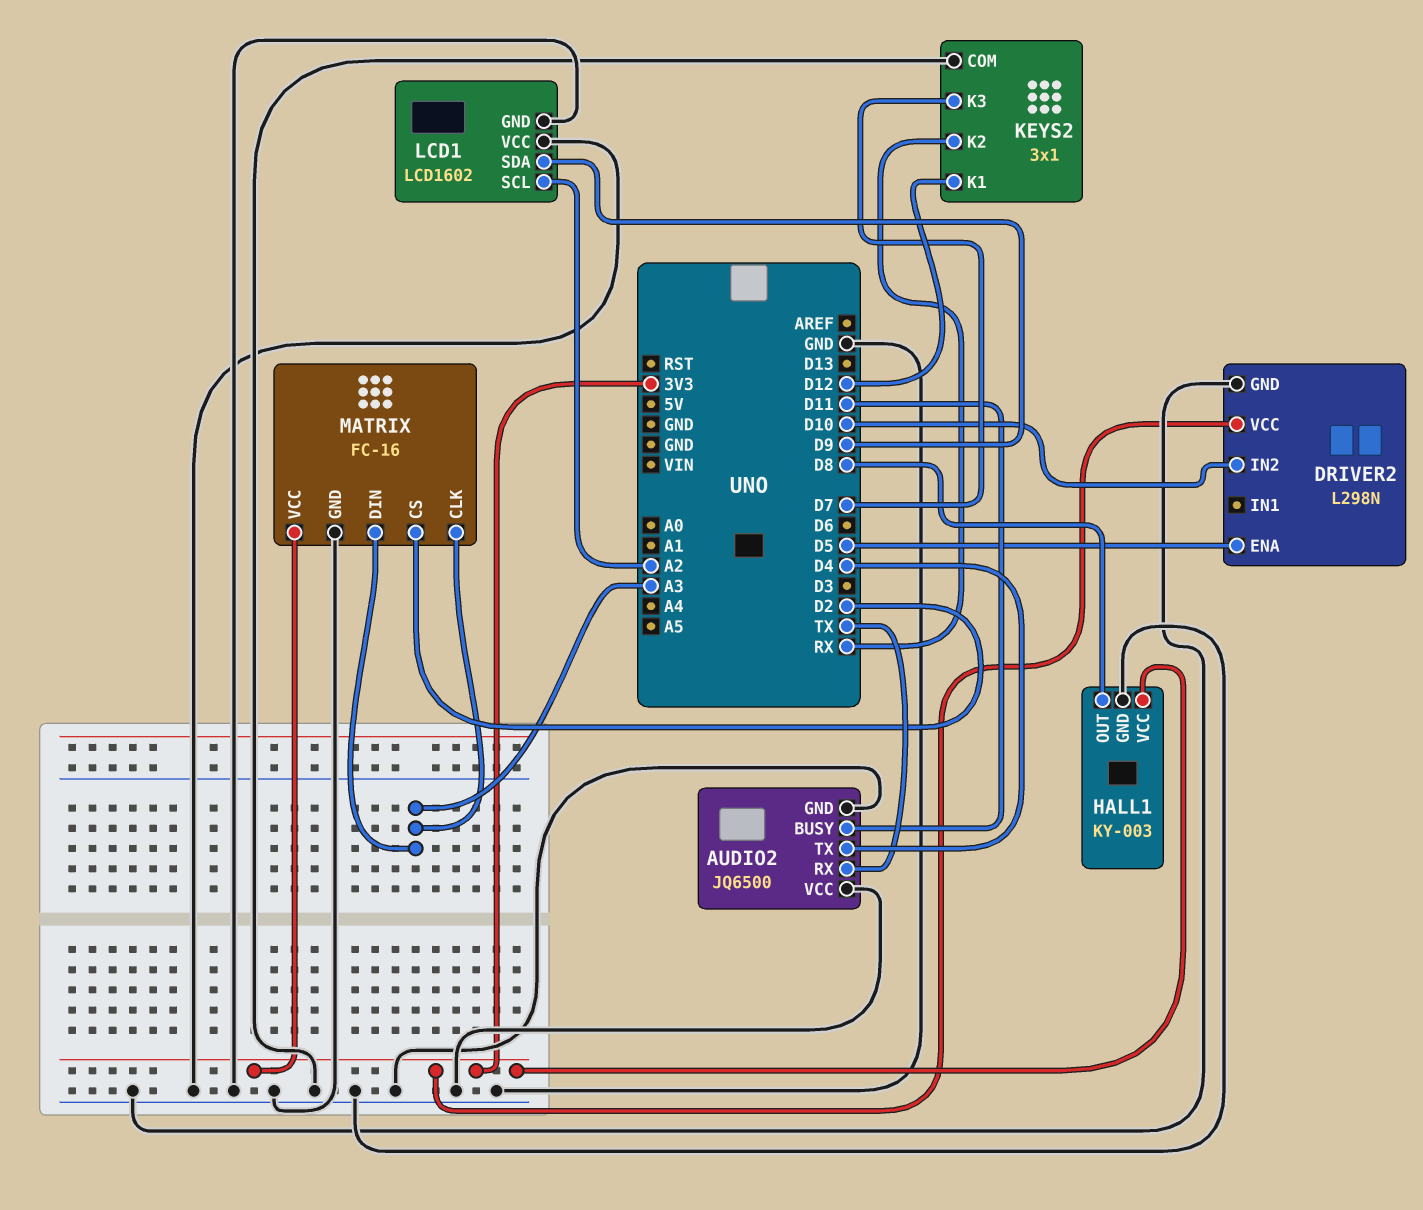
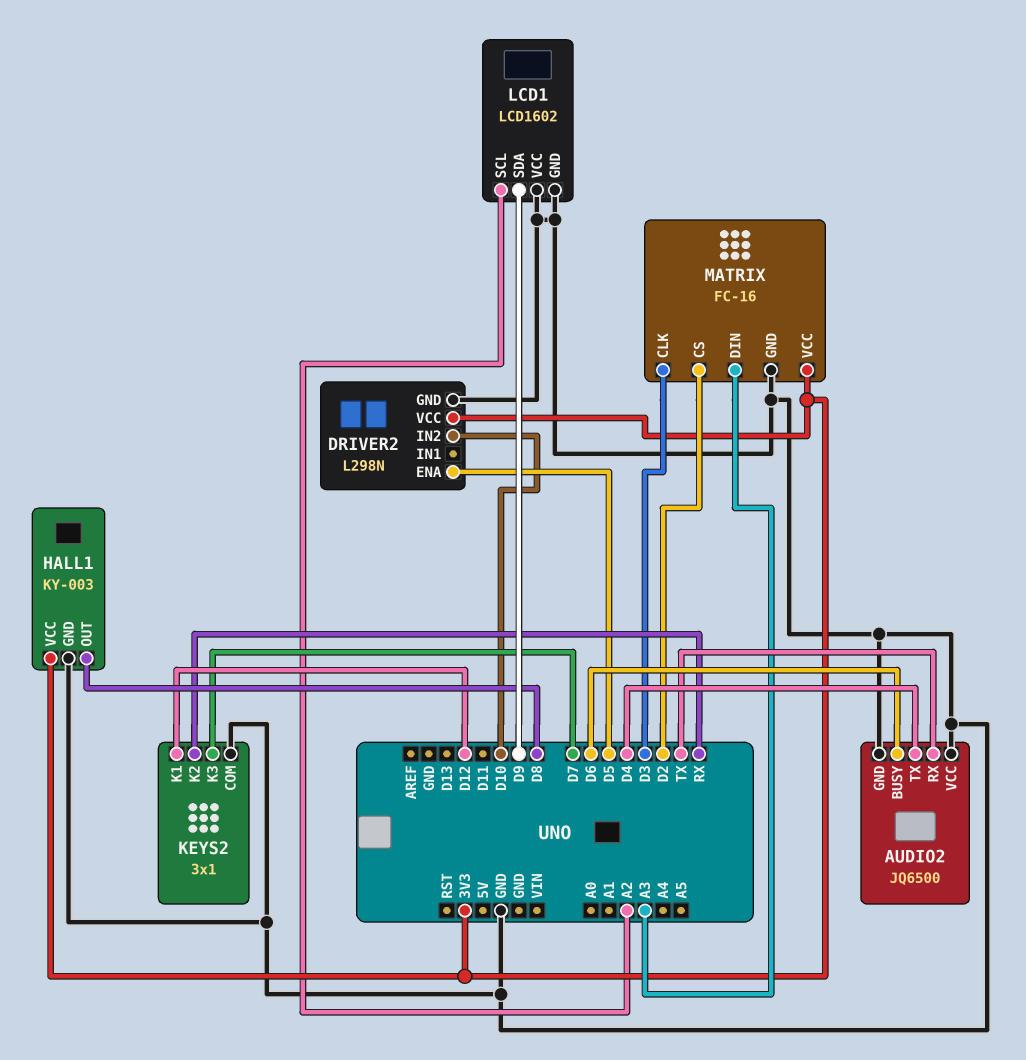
AUDIO2 pin BUSY: D11 -> D6
MATRIX pin CLK: A3 -> D3

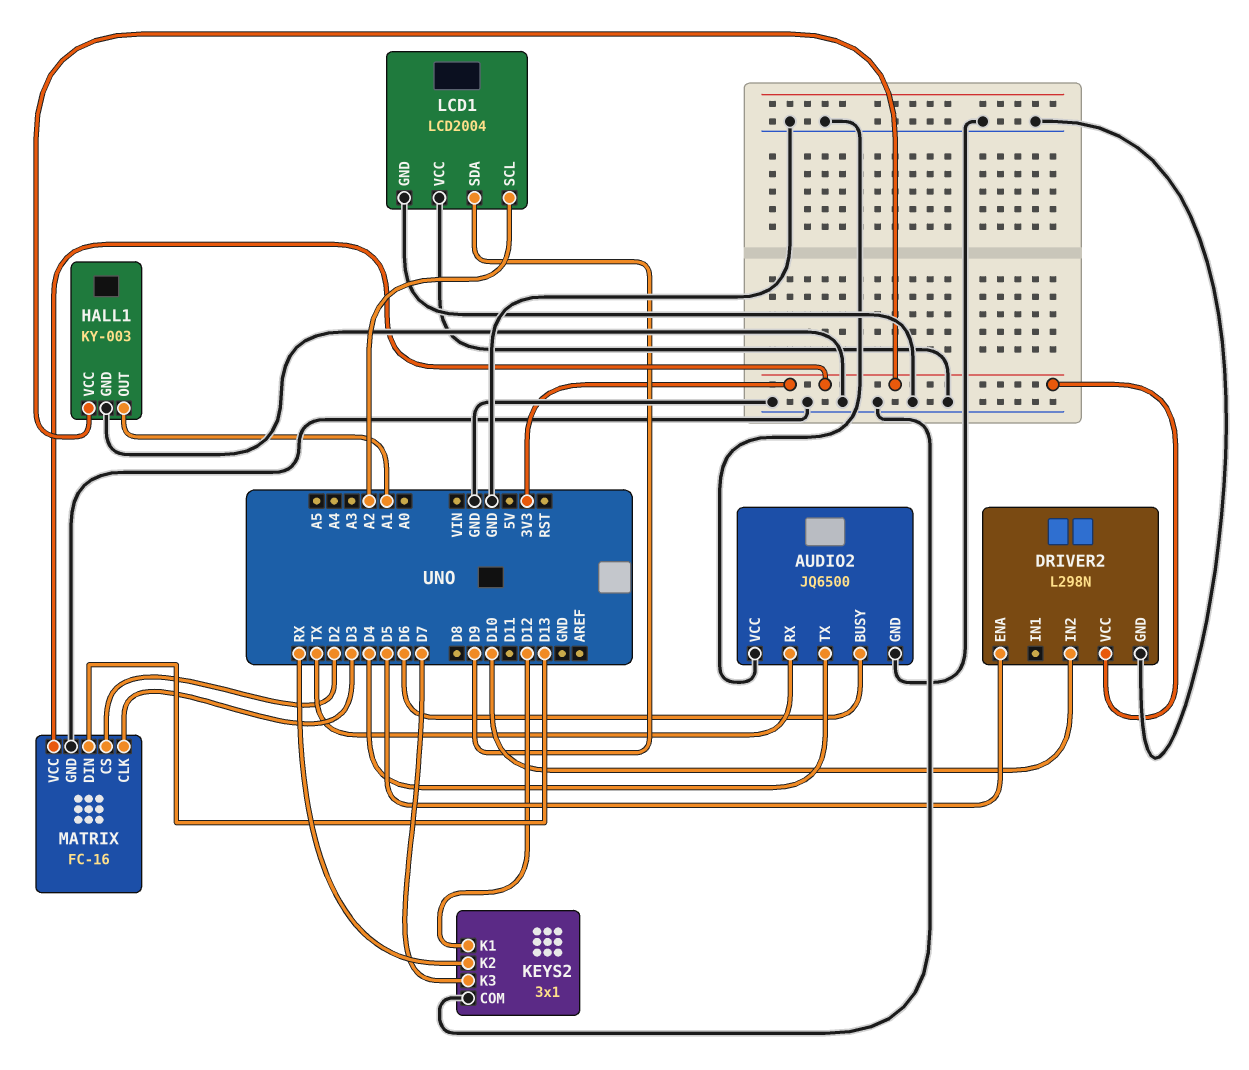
HALL1 pin OUT: D8 -> A1
LCD1: LCD1602 -> LCD2004
MATRIX pin DIN: A3 -> D13

